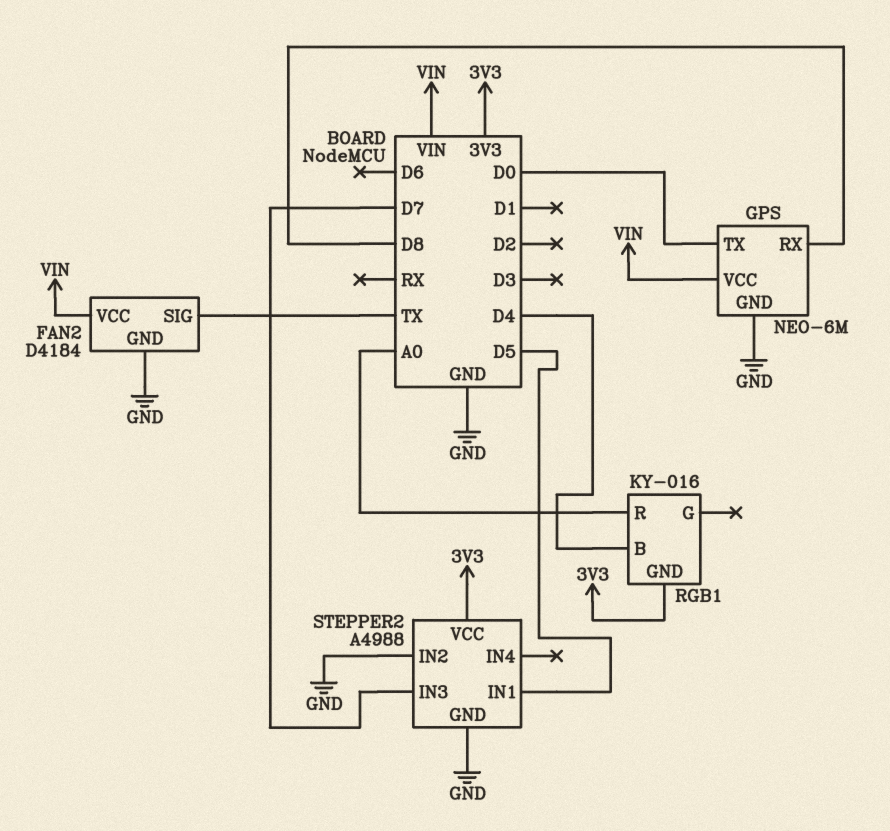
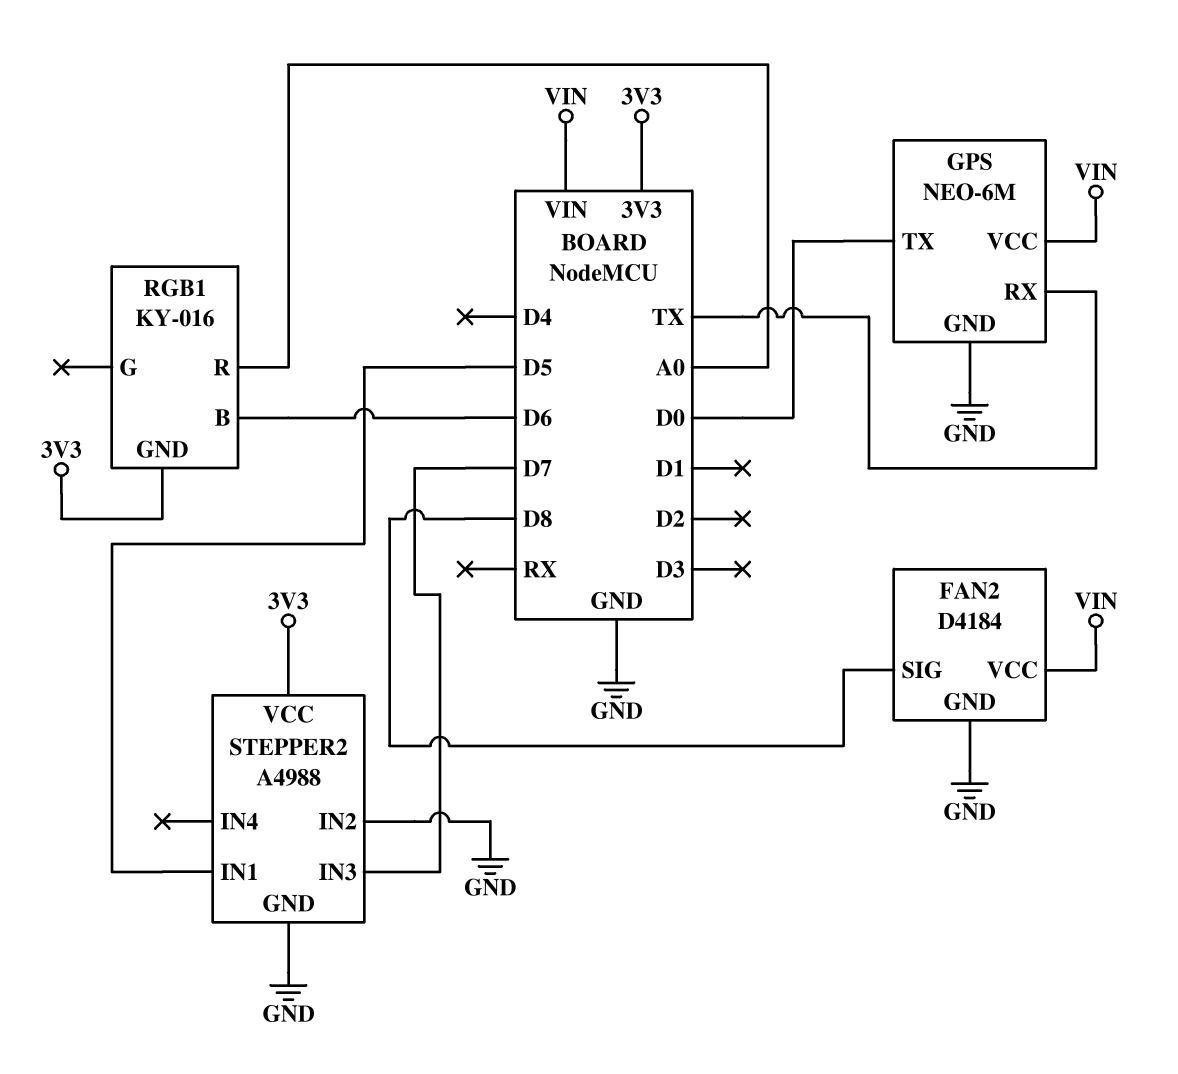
FAN2 pin SIG: TX -> D8
GPS pin RX: D8 -> TX
RGB1 pin B: D4 -> D6

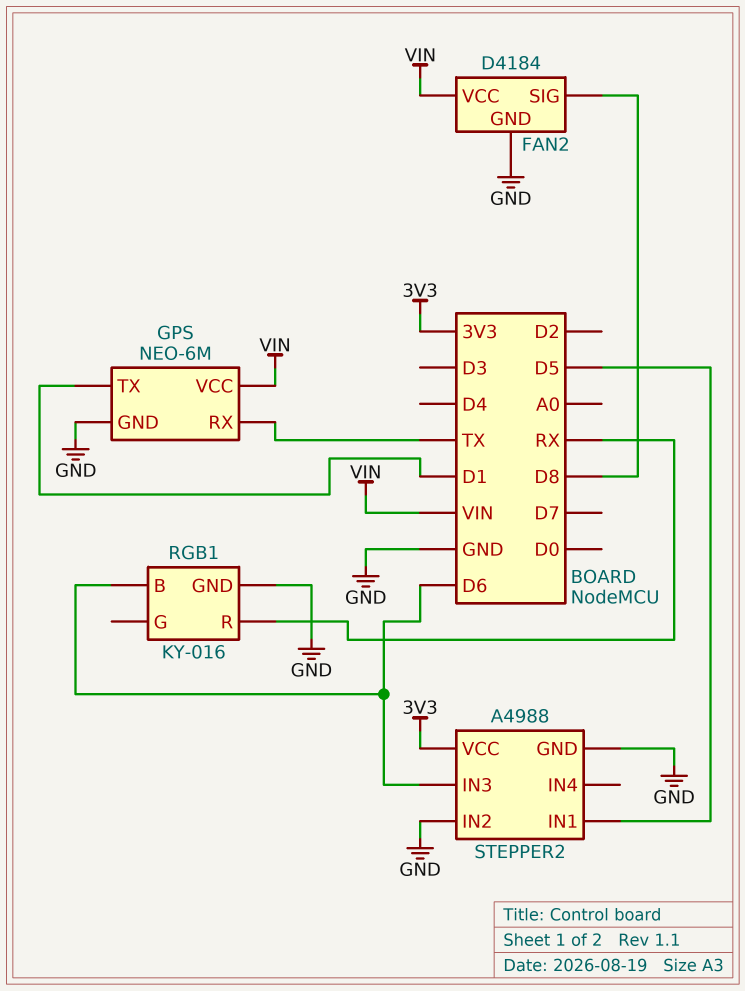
GPS pin TX: D0 -> D1
RGB1 pin GND: 3V3 -> GND
RGB1 pin R: A0 -> RX
STEPPER2 pin IN3: D7 -> D6

